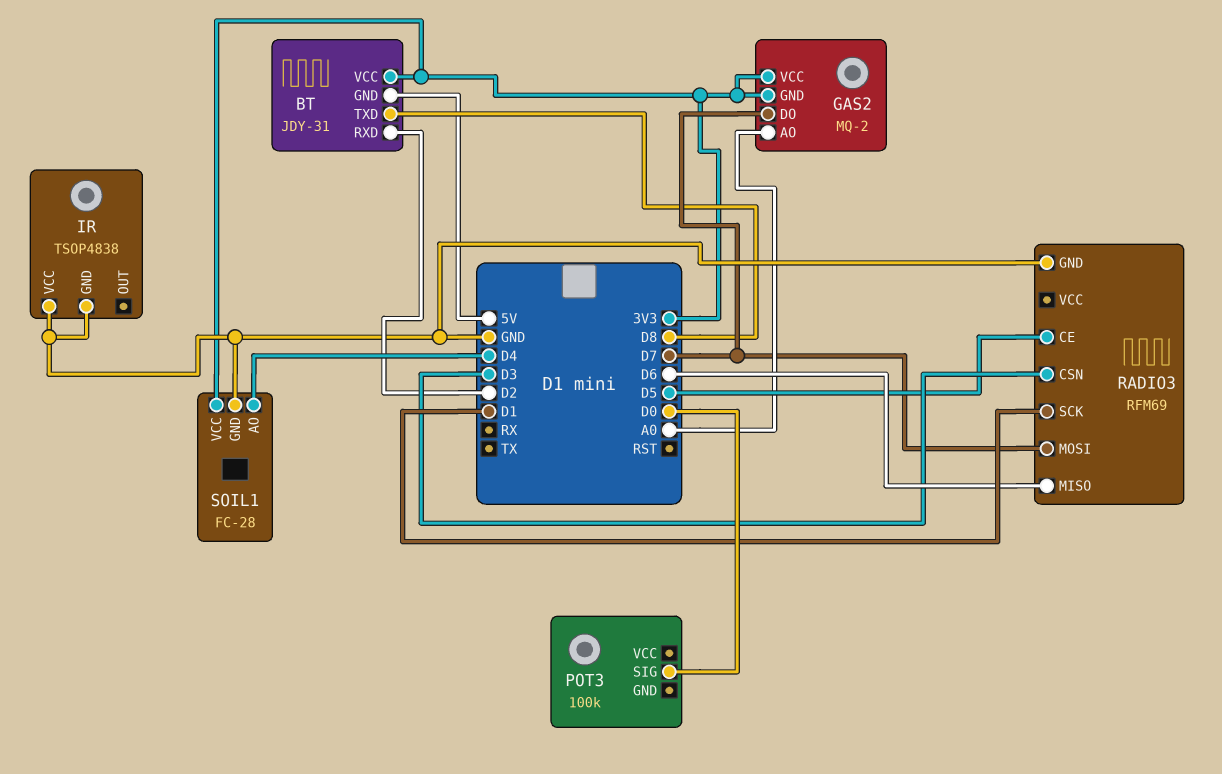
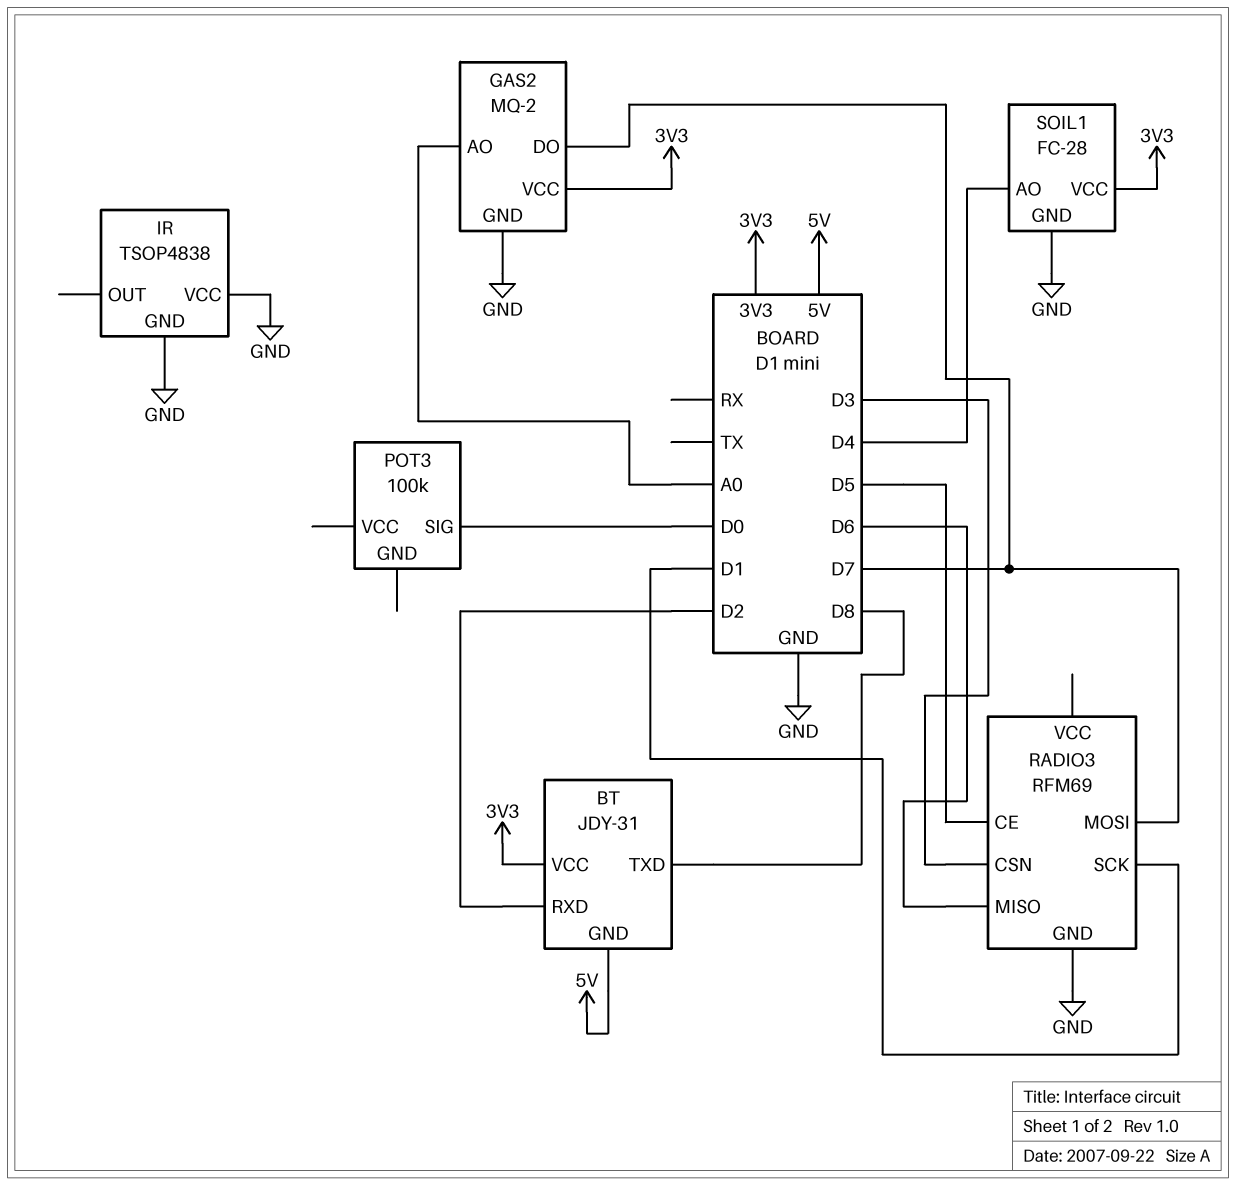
GAS2 pin GND: 3V3 -> GND

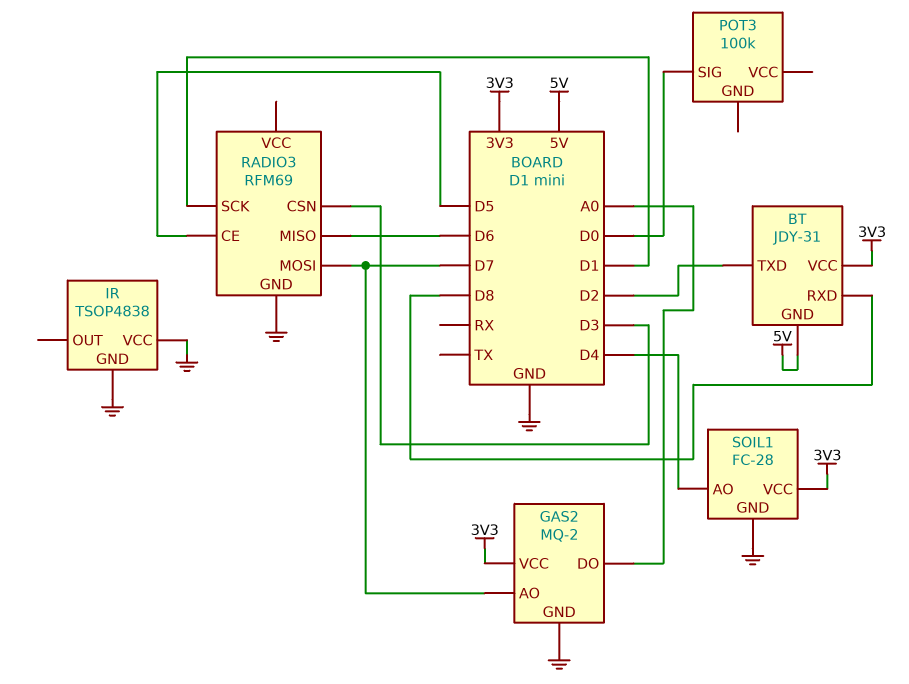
BT pin RXD: D2 -> D8
BT pin TXD: D8 -> D2
GAS2 pin AO: A0 -> D7
GAS2 pin DO: D7 -> A0

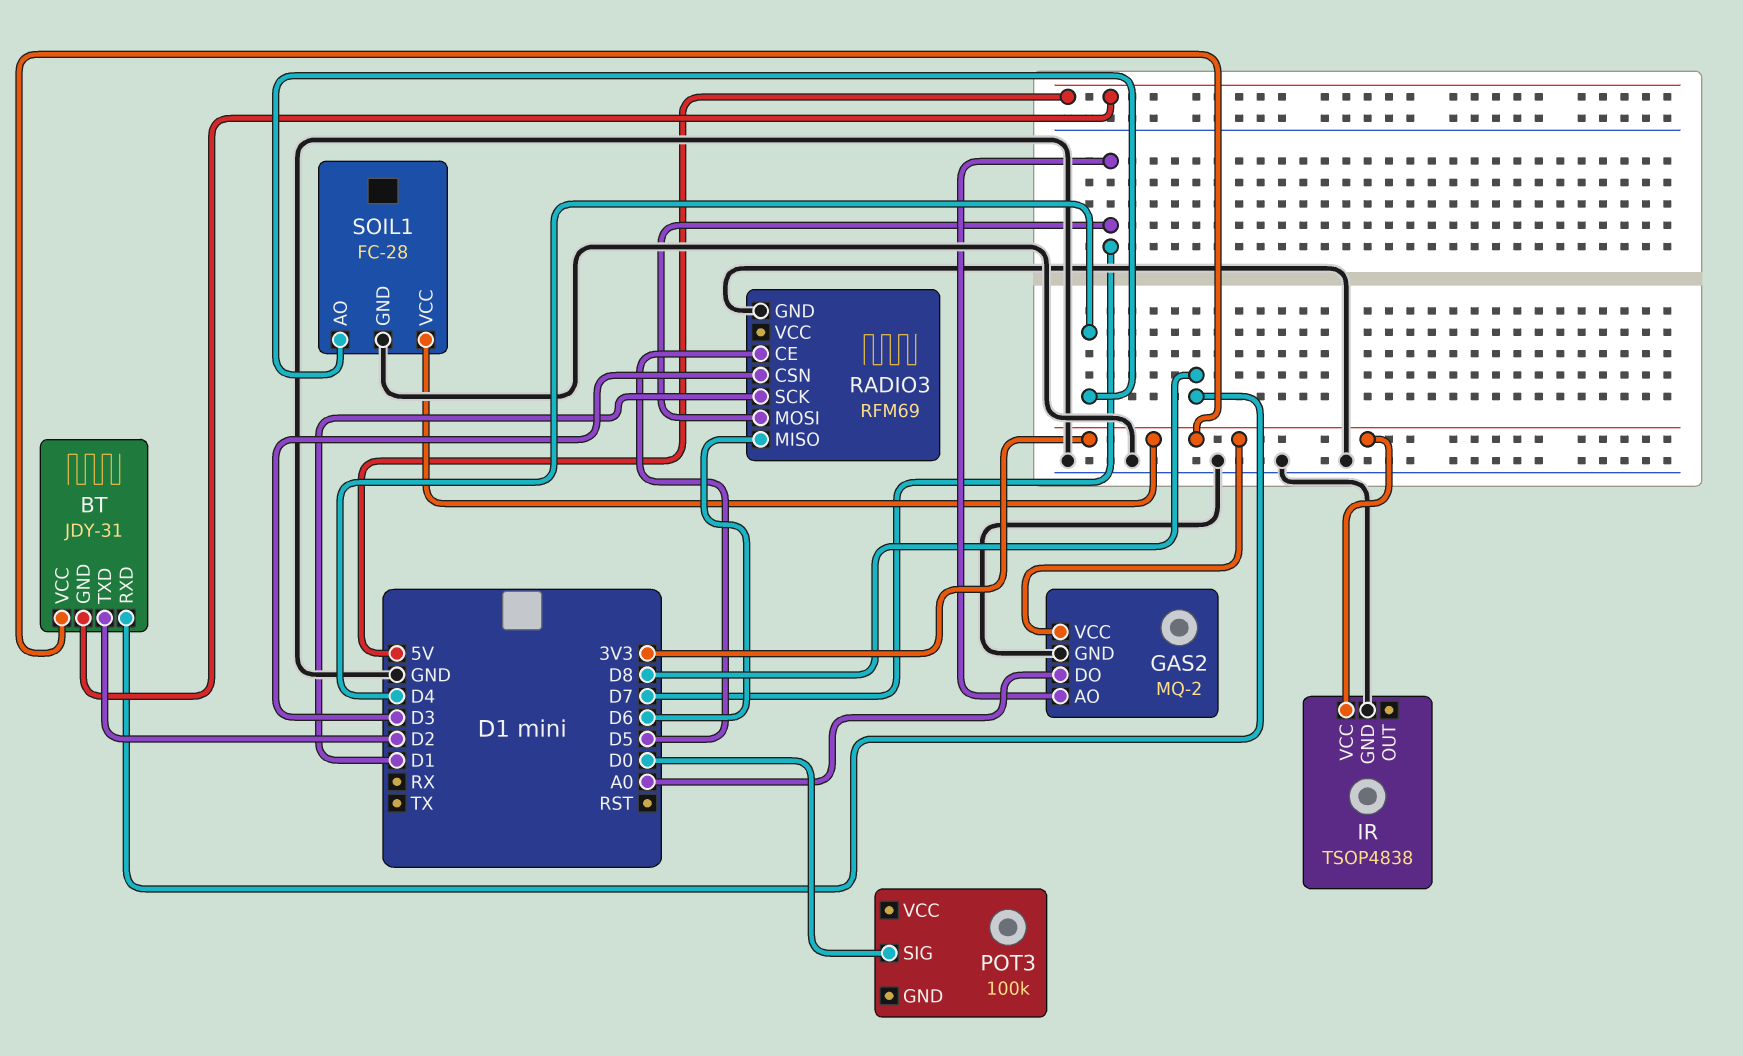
IR pin VCC: GND -> 3V3

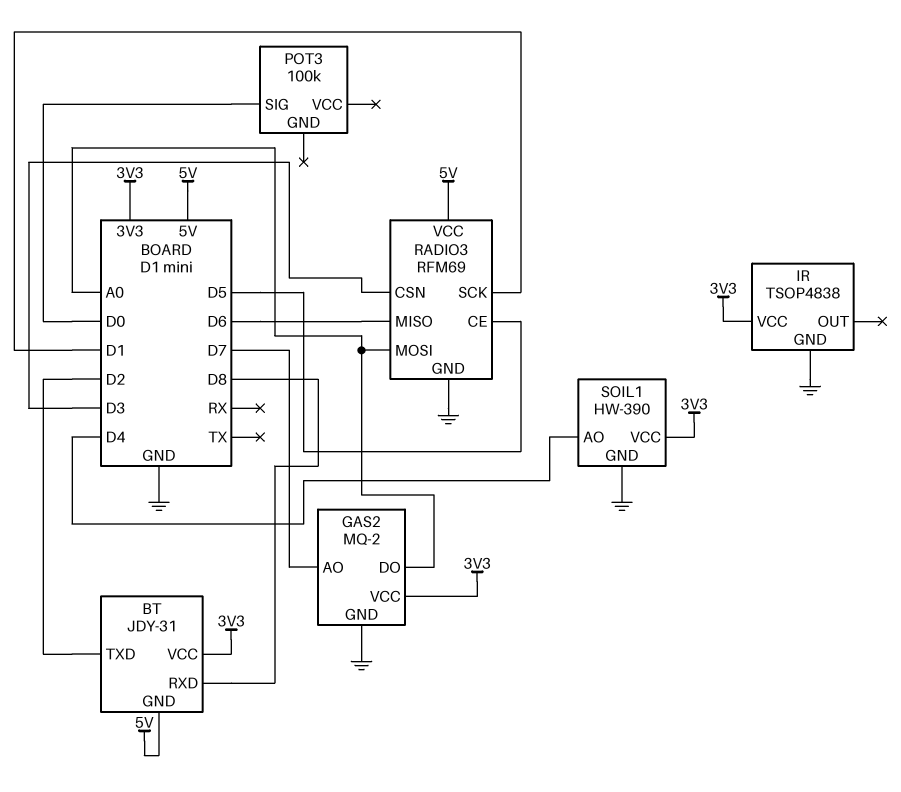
RADIO3 pin MOSI: D7 -> A0
RADIO3 pin VCC: none -> 5V
SOIL1: FC-28 -> HW-390

